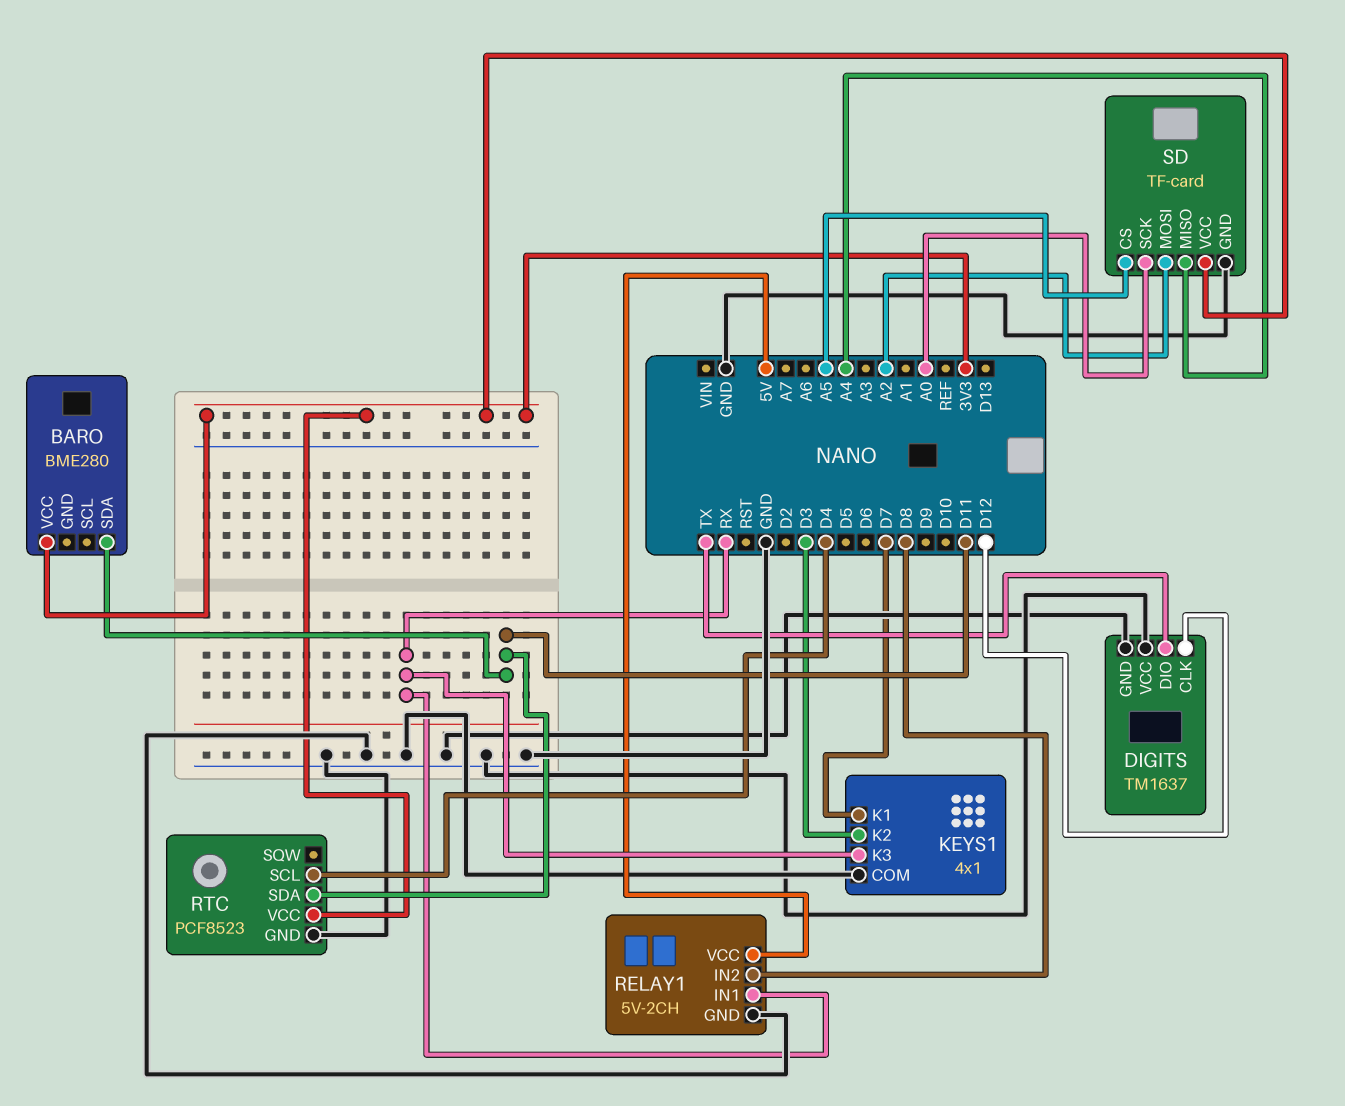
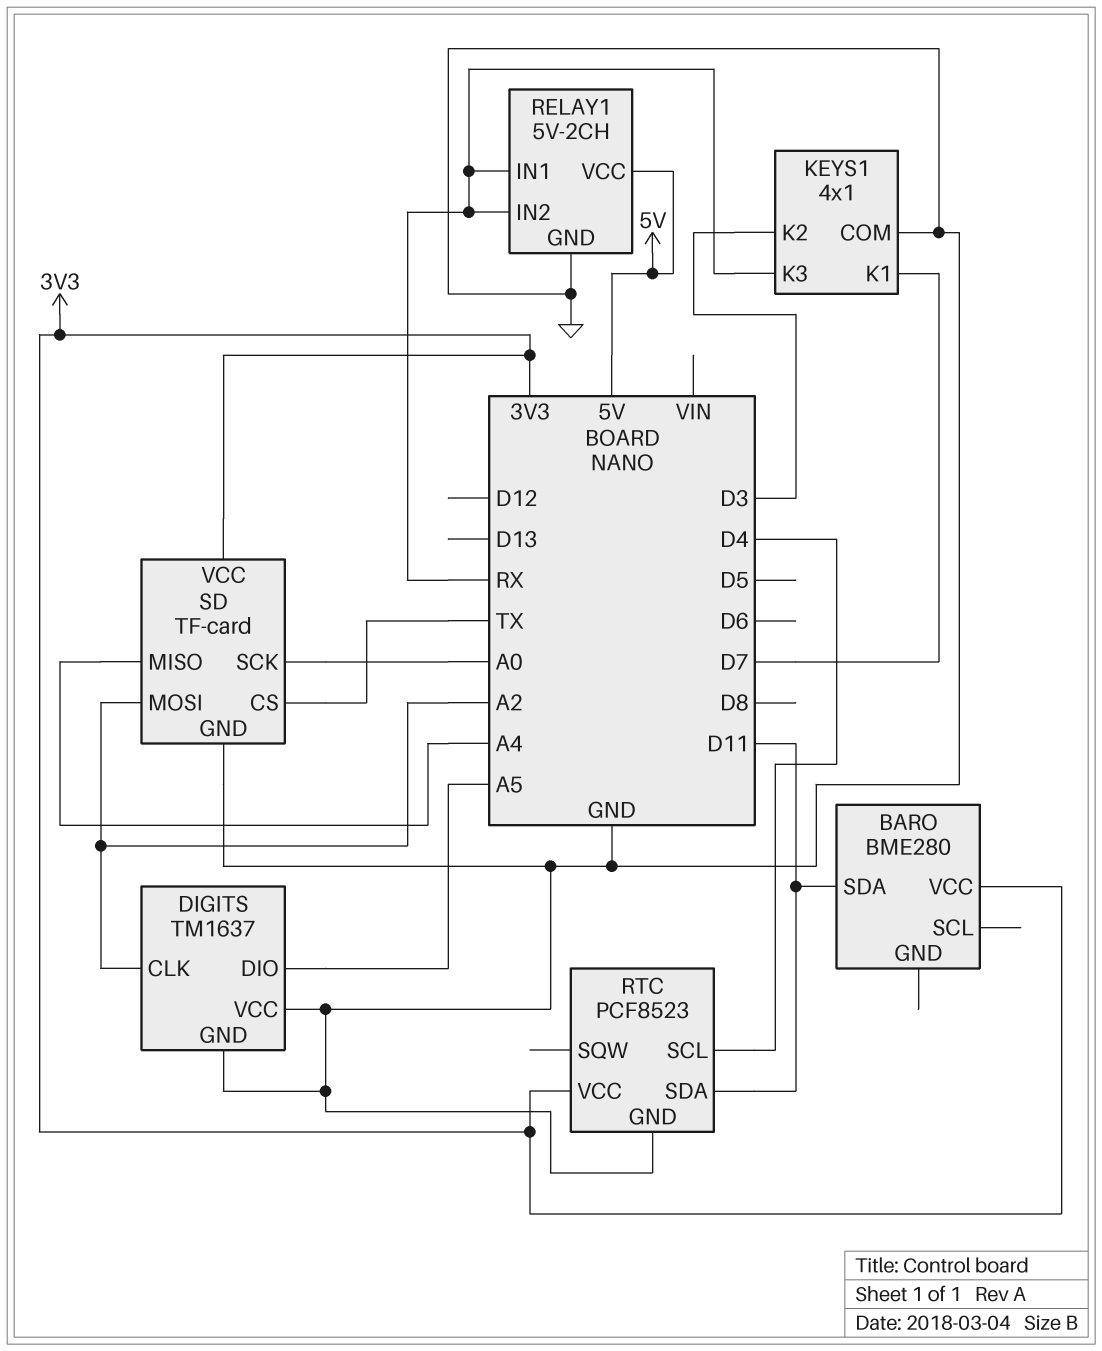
DIGITS pin CLK: D12 -> A2
DIGITS pin DIO: TX -> A5
RELAY1 pin IN2: D8 -> RX
SD pin CS: A5 -> TX

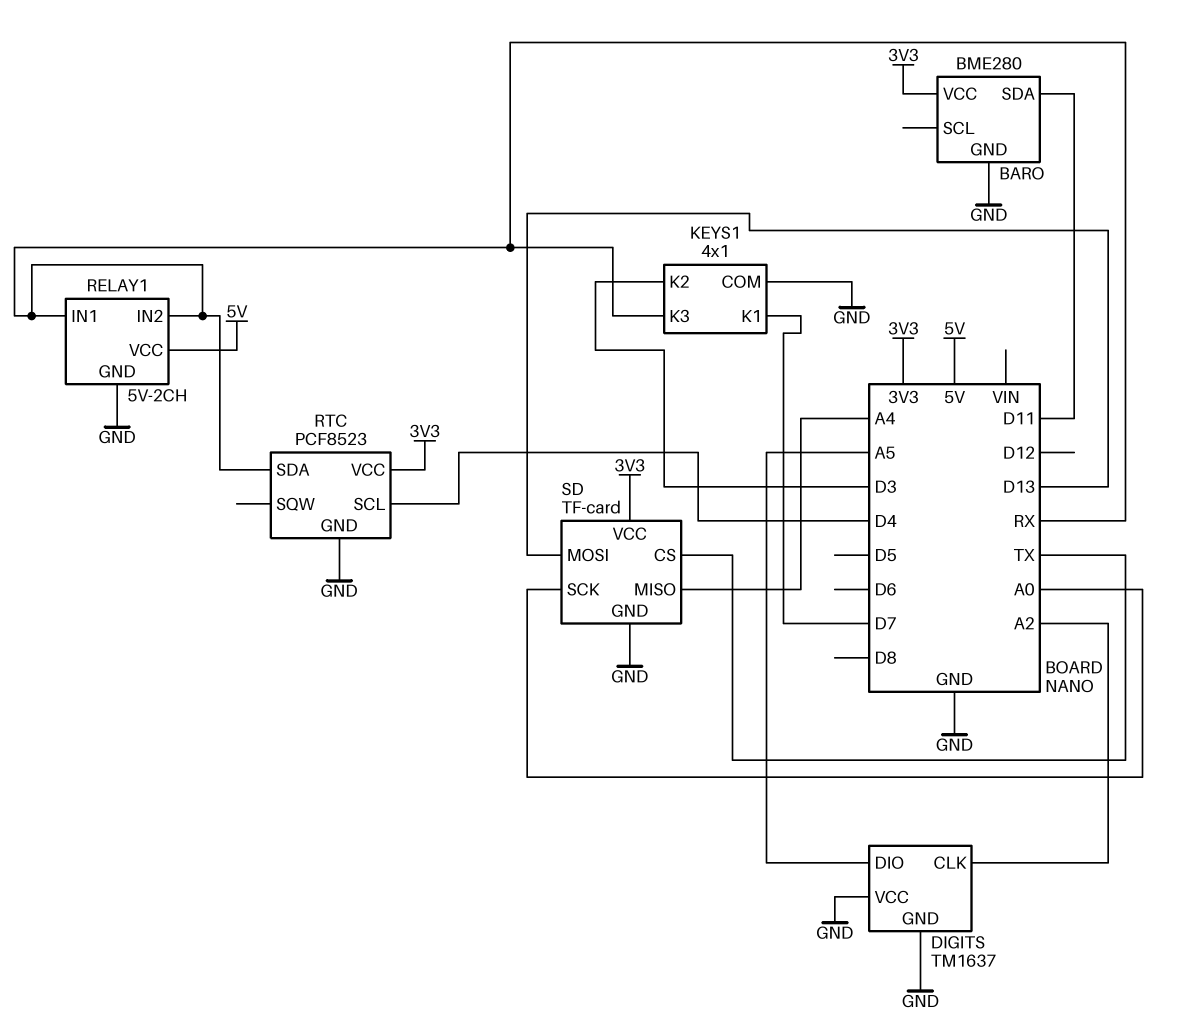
BARO pin GND: none -> GND
RTC pin SDA: D11 -> RX
SD pin MOSI: A2 -> D13

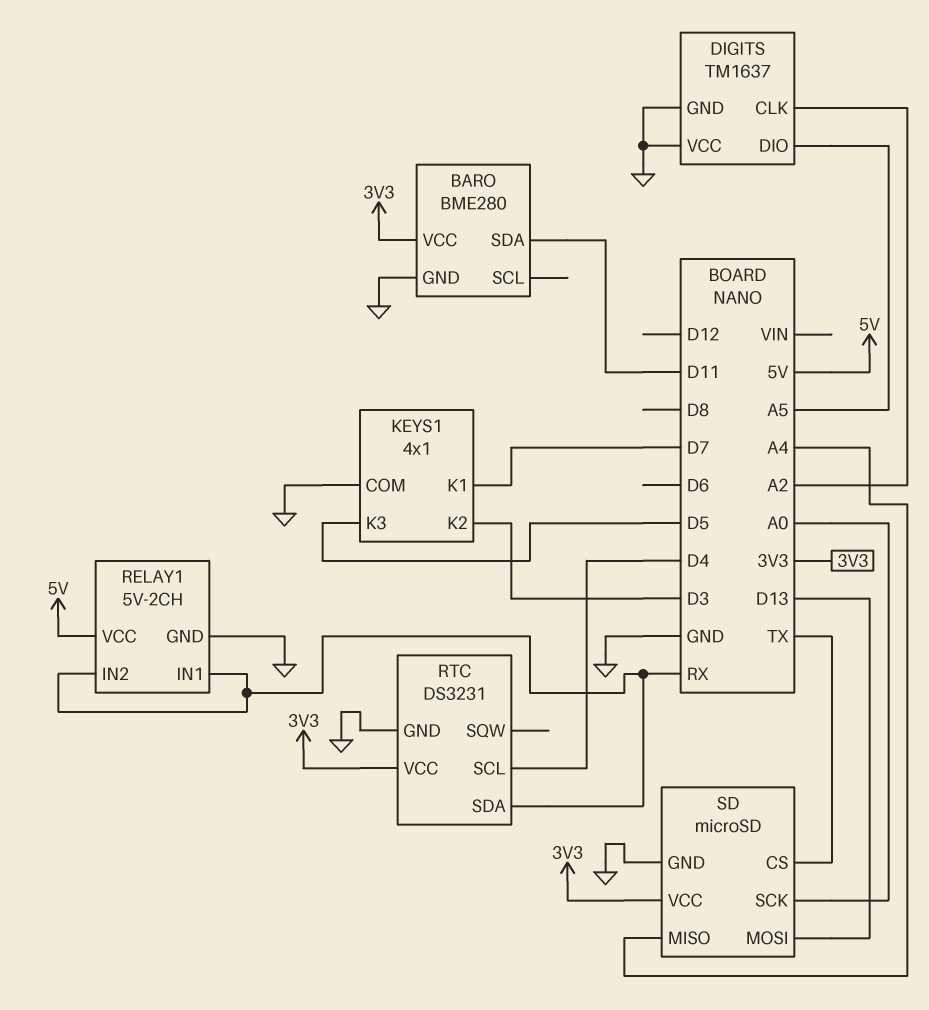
KEYS1 pin K3: RX -> D5
RTC: PCF8523 -> DS3231
SD: TF-card -> microSD

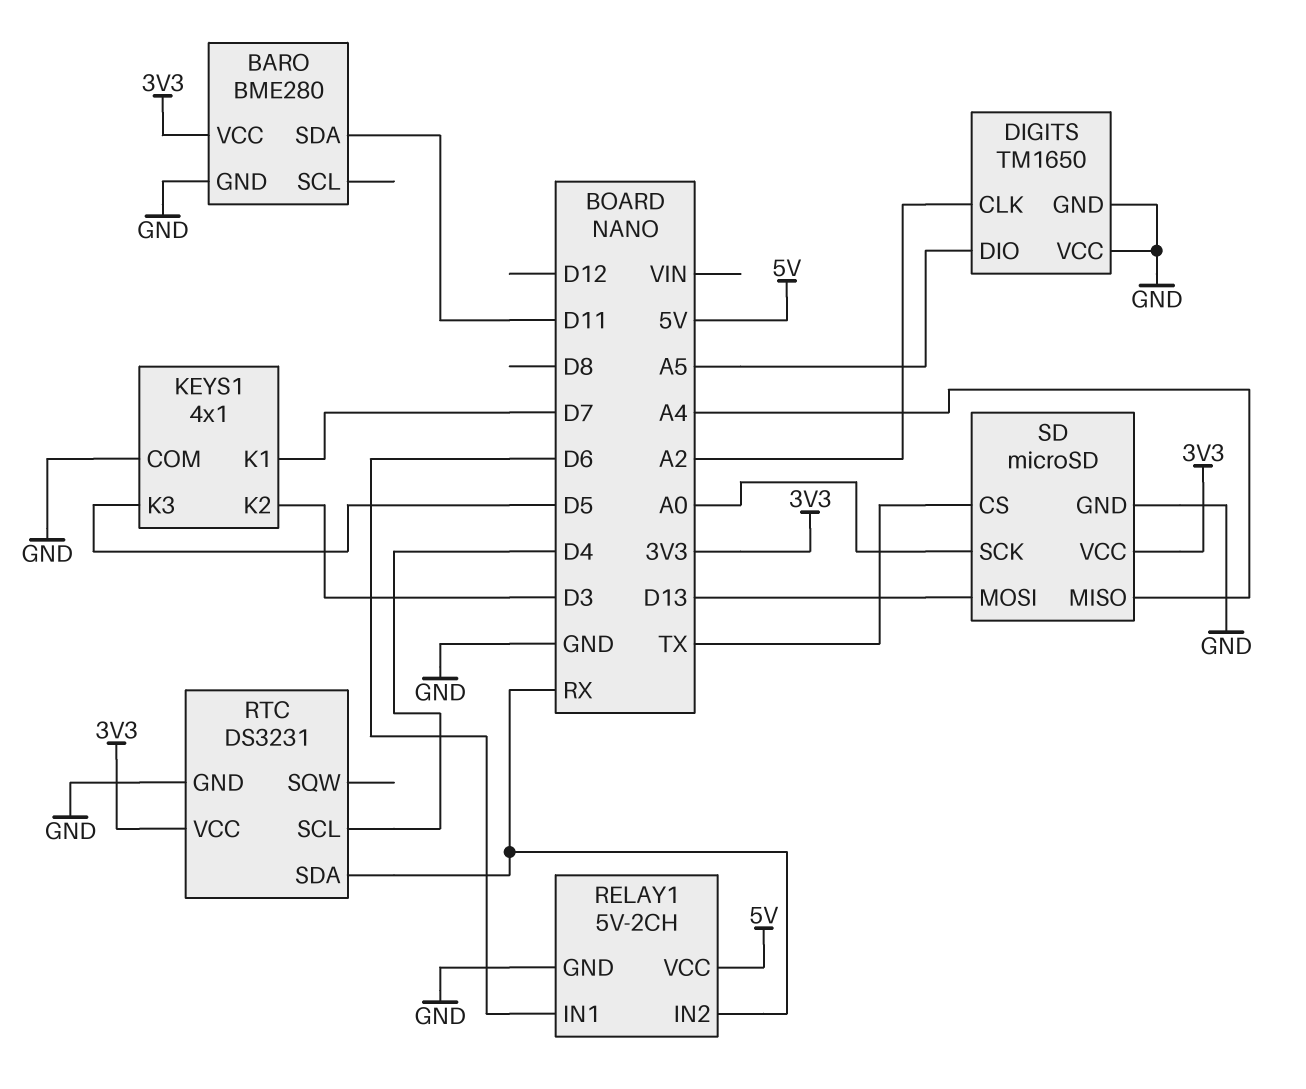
DIGITS: TM1637 -> TM1650
RELAY1 pin IN1: RX -> D6

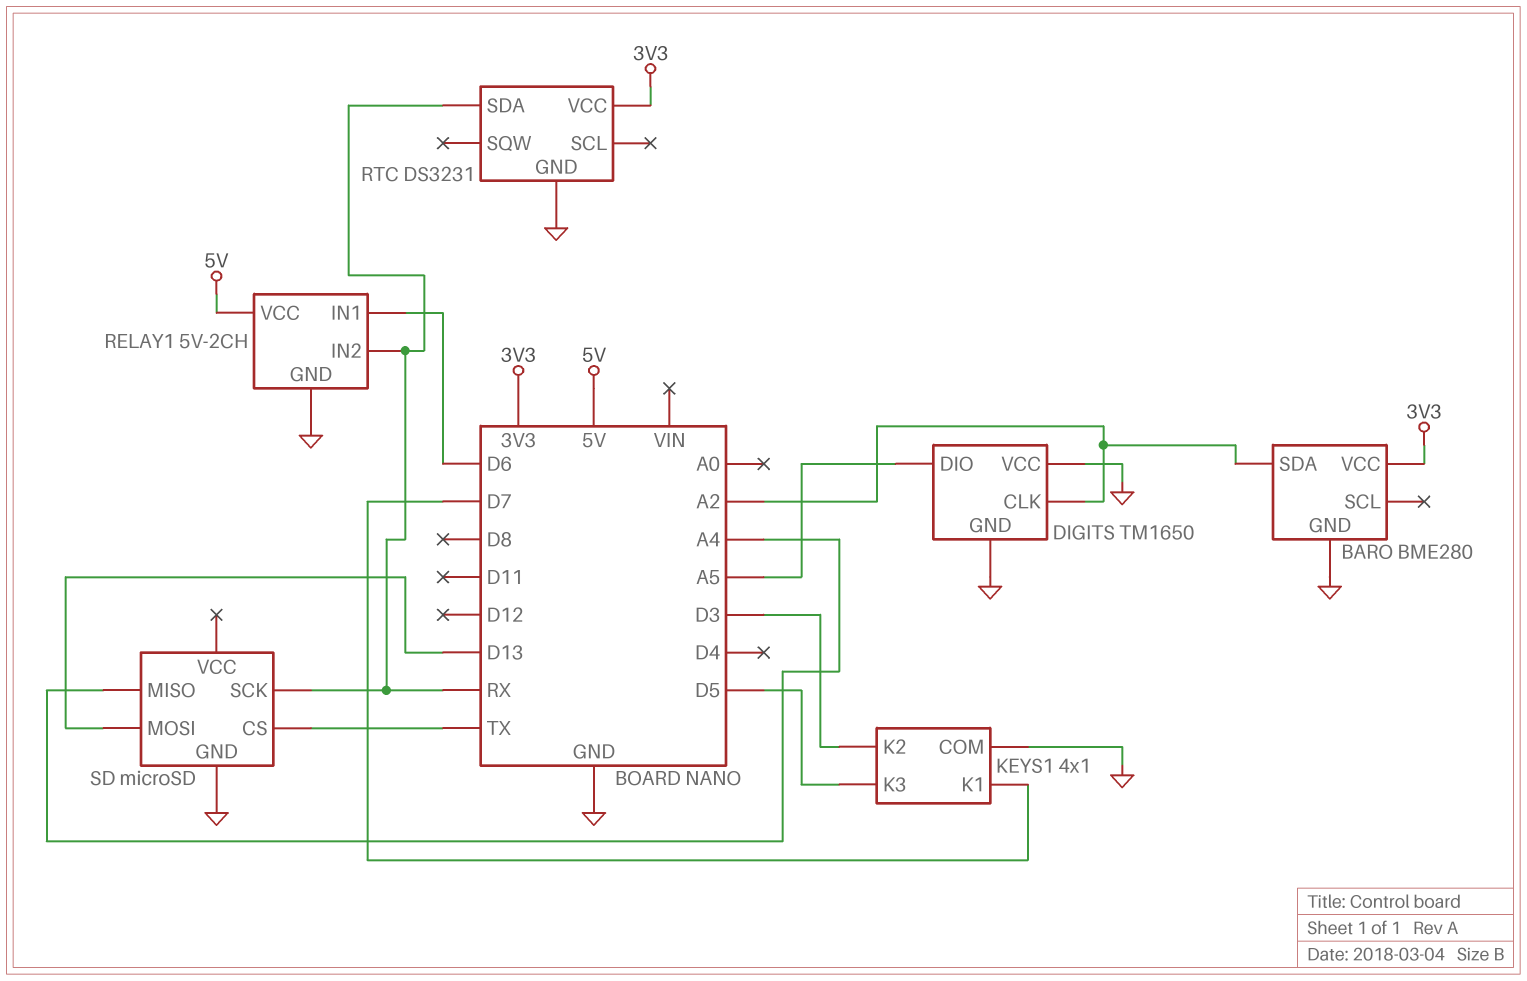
BARO pin SDA: D11 -> A2
RTC pin SCL: D4 -> none
SD pin SCK: A0 -> RX
SD pin VCC: 3V3 -> none

